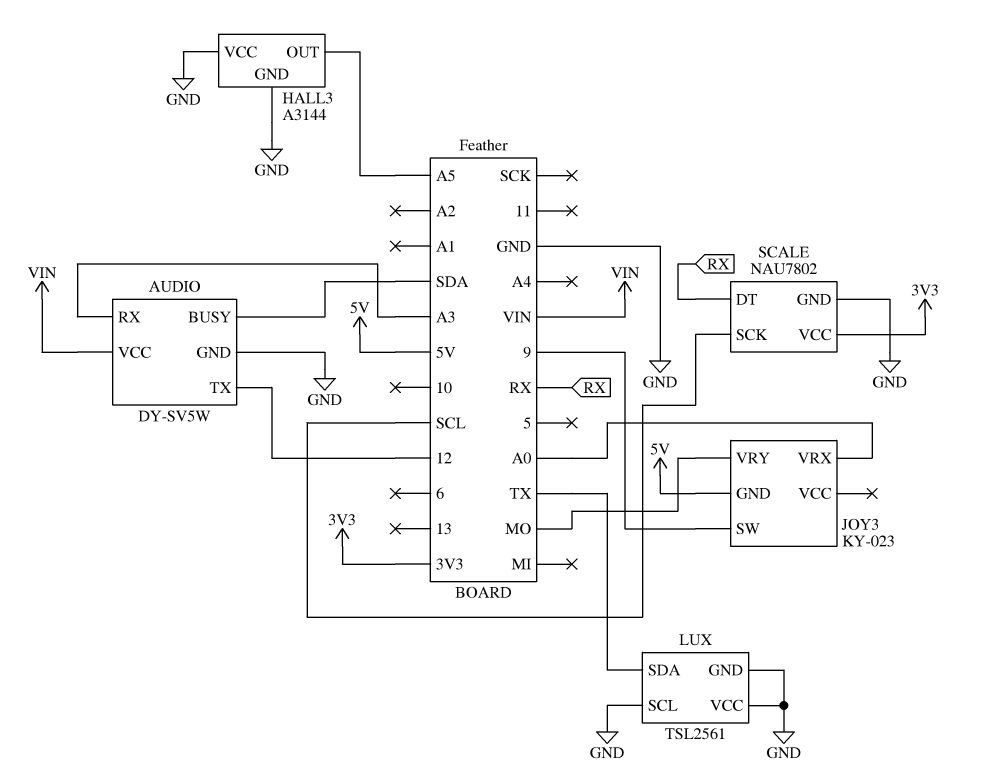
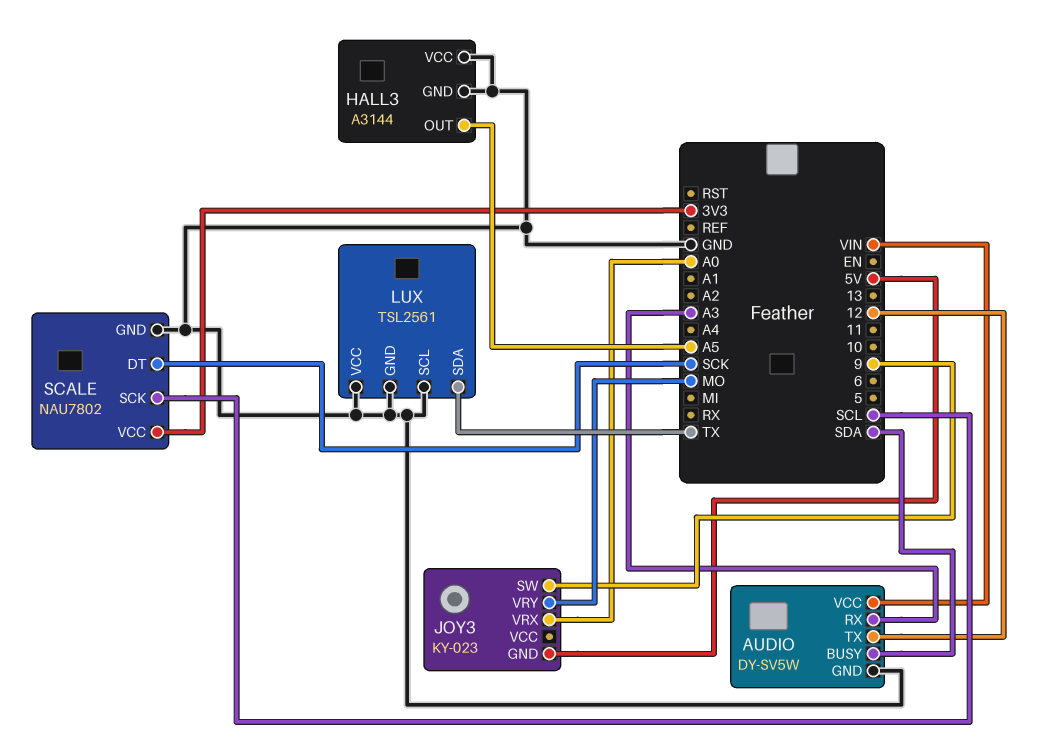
SCALE pin DT: RX -> SCK

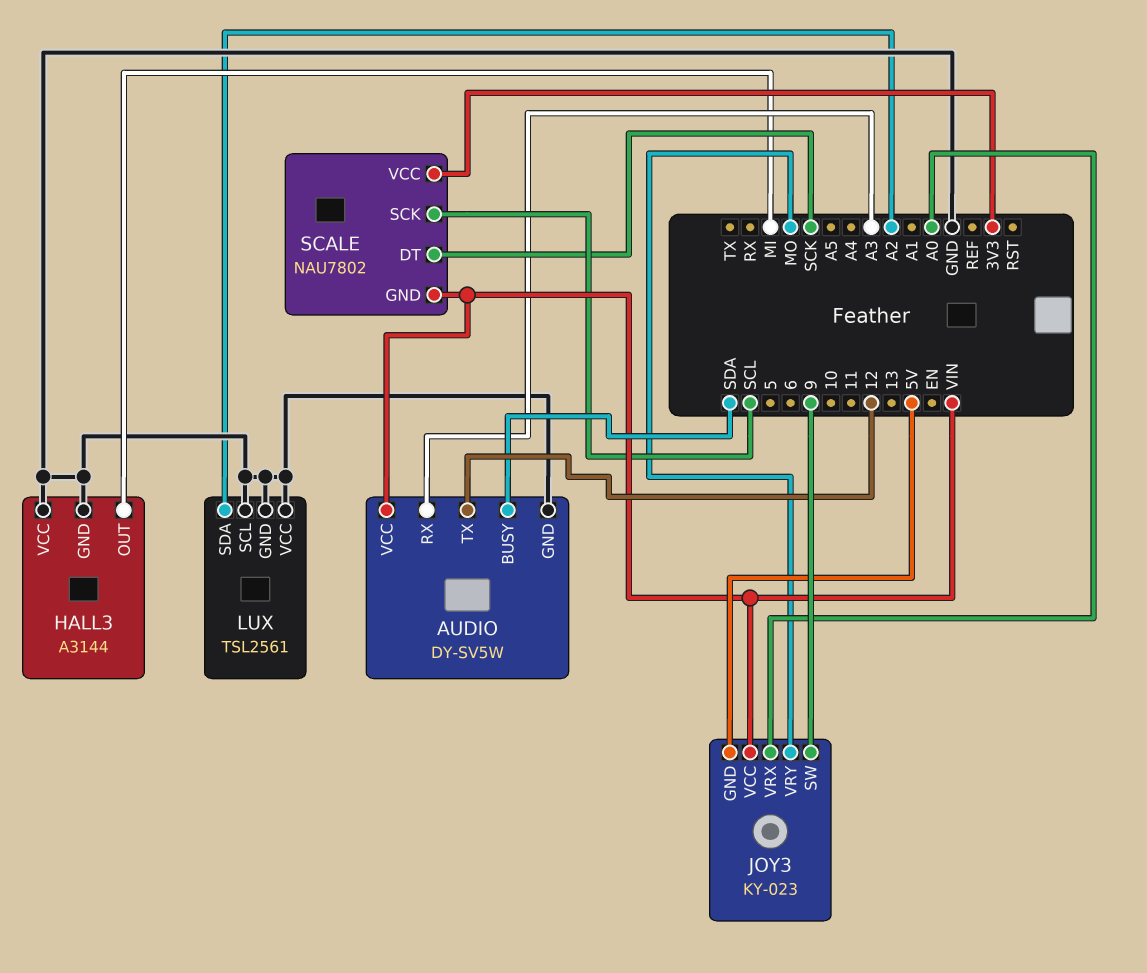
HALL3 pin OUT: A5 -> MI
JOY3 pin VCC: none -> VIN
LUX pin SDA: TX -> A2
SCALE pin GND: GND -> VIN

